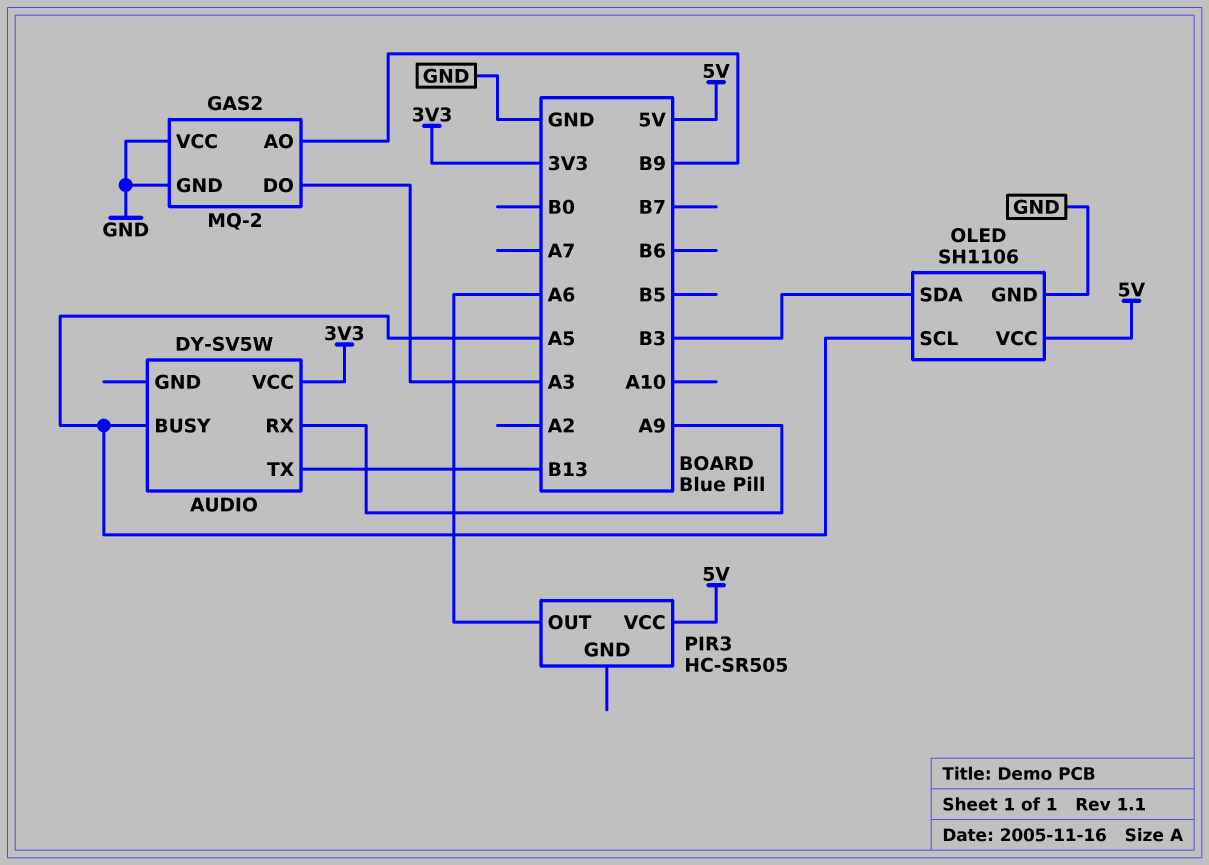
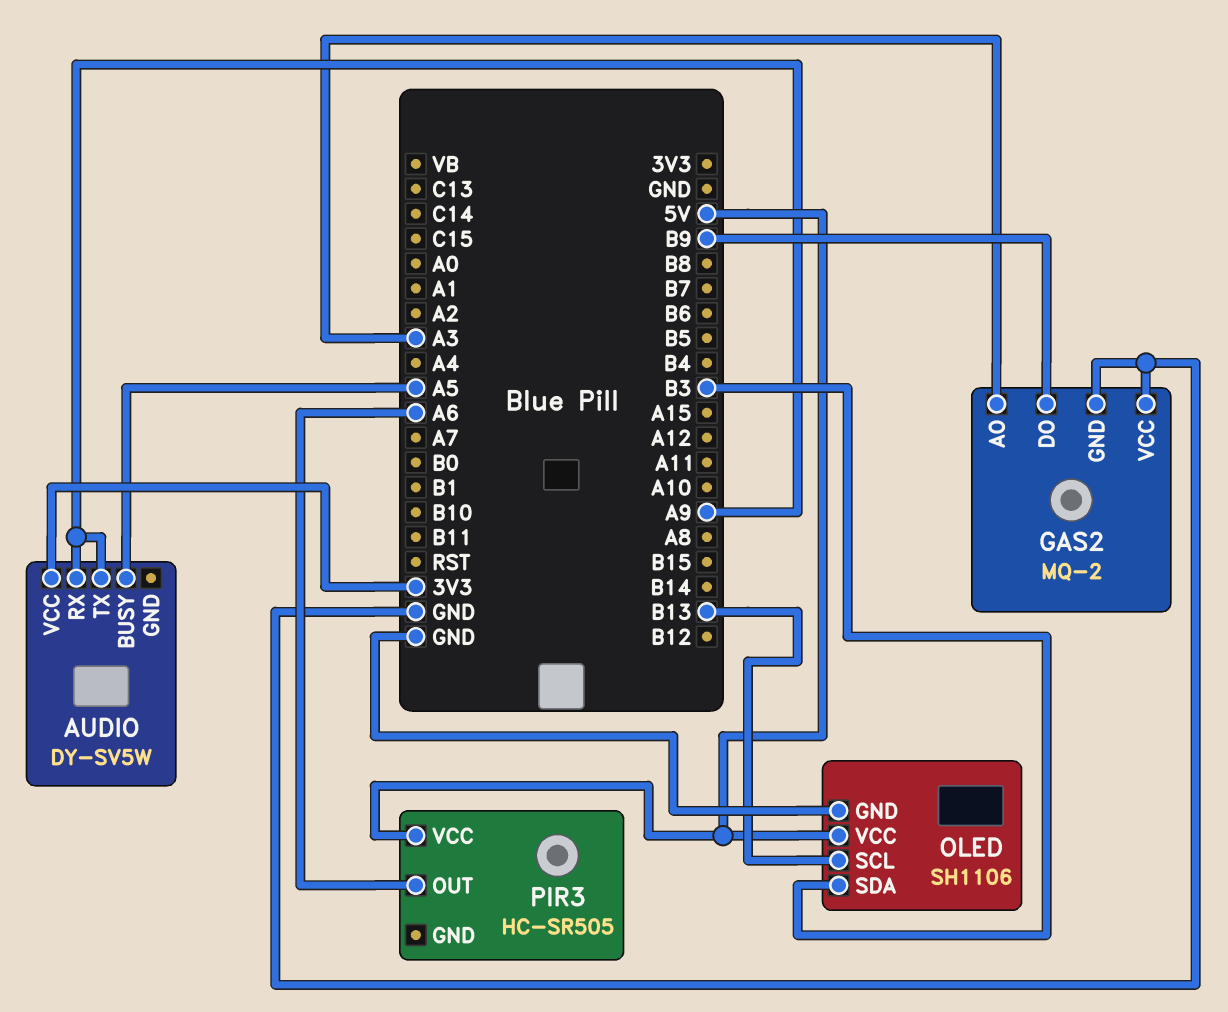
AUDIO pin TX: B13 -> A9
GAS2 pin AO: B9 -> A3
GAS2 pin DO: A3 -> B9
OLED pin SCL: A5 -> B13

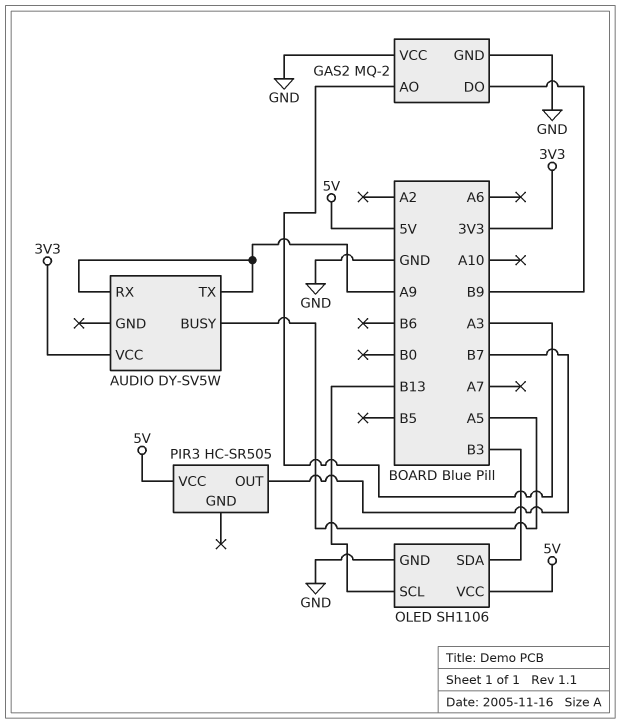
PIR3 pin OUT: A6 -> B7

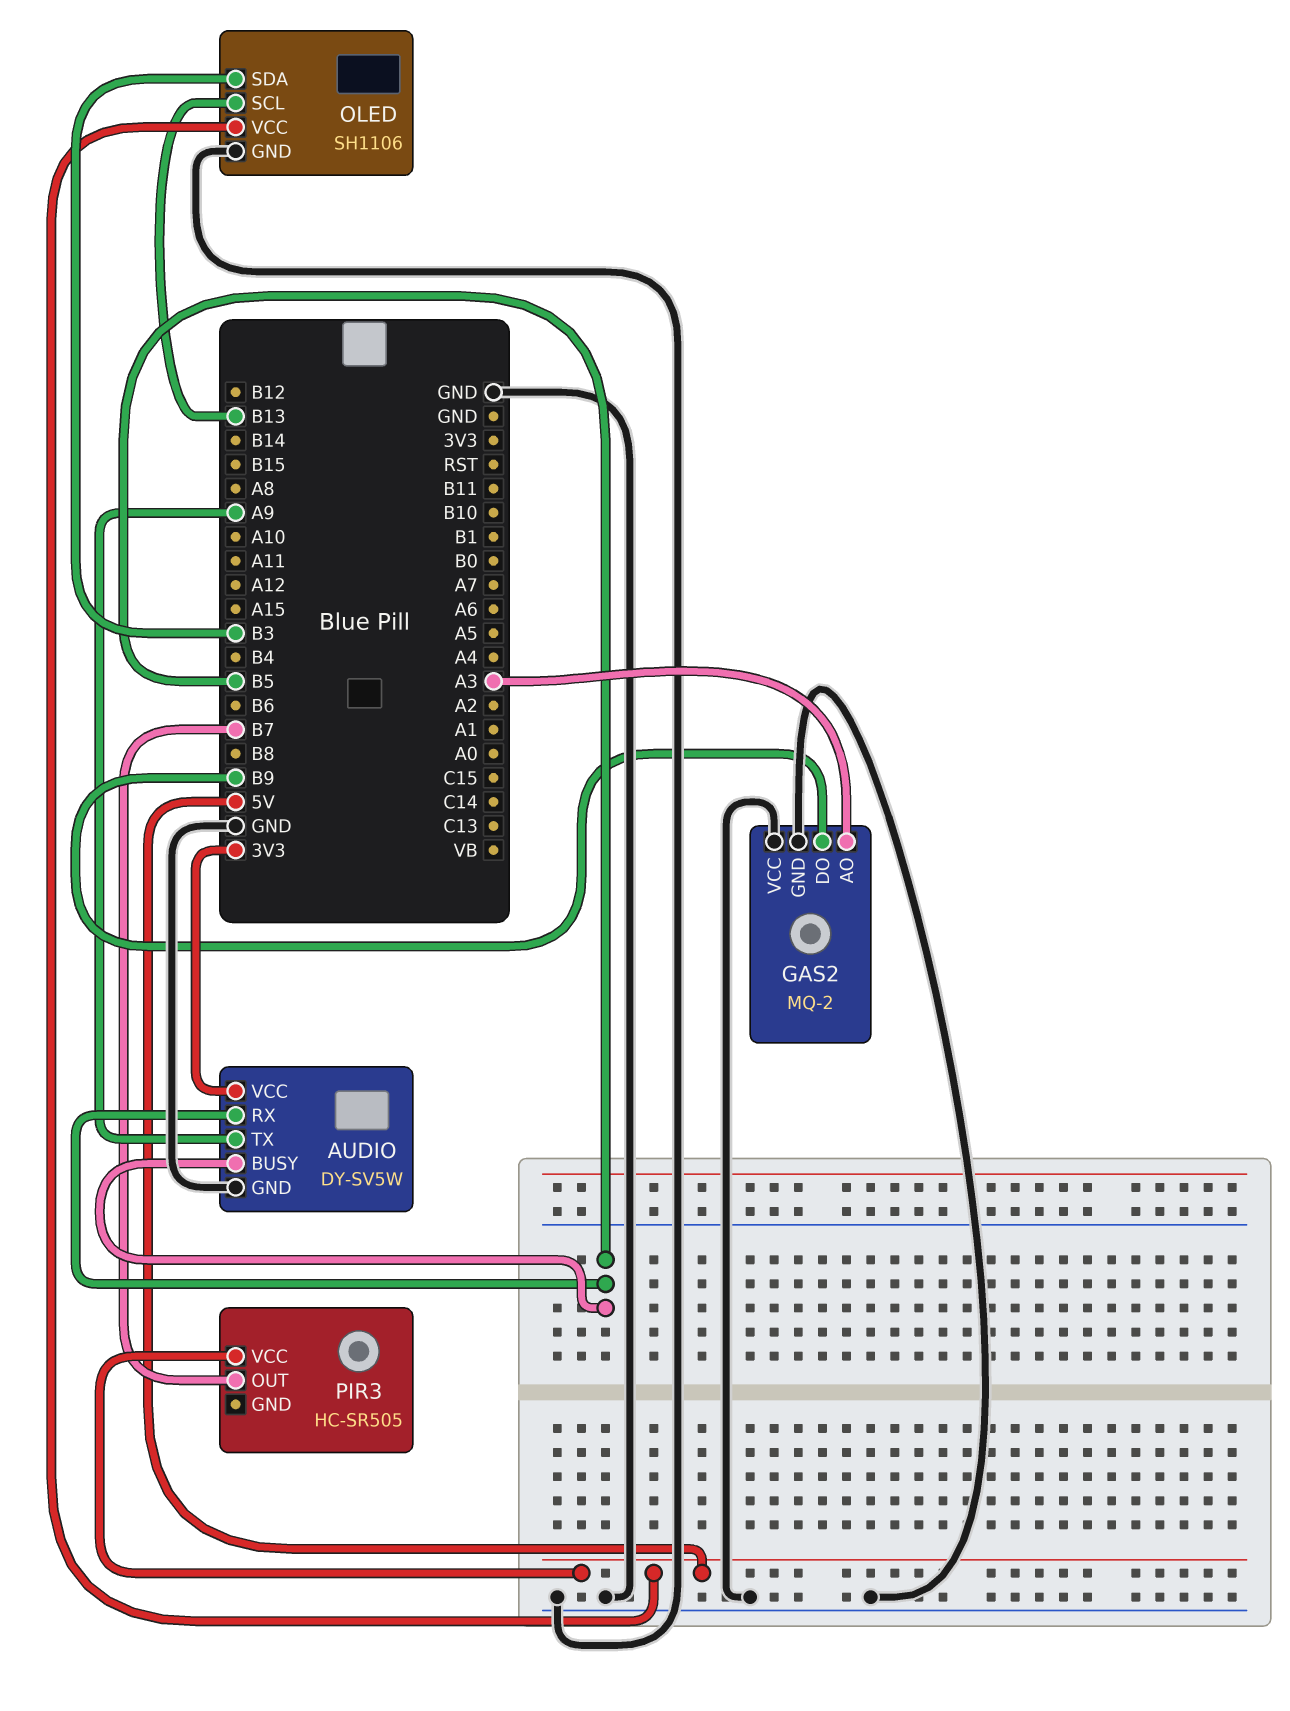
AUDIO pin BUSY: A5 -> B5
AUDIO pin GND: none -> GND
AUDIO pin RX: A9 -> B5

